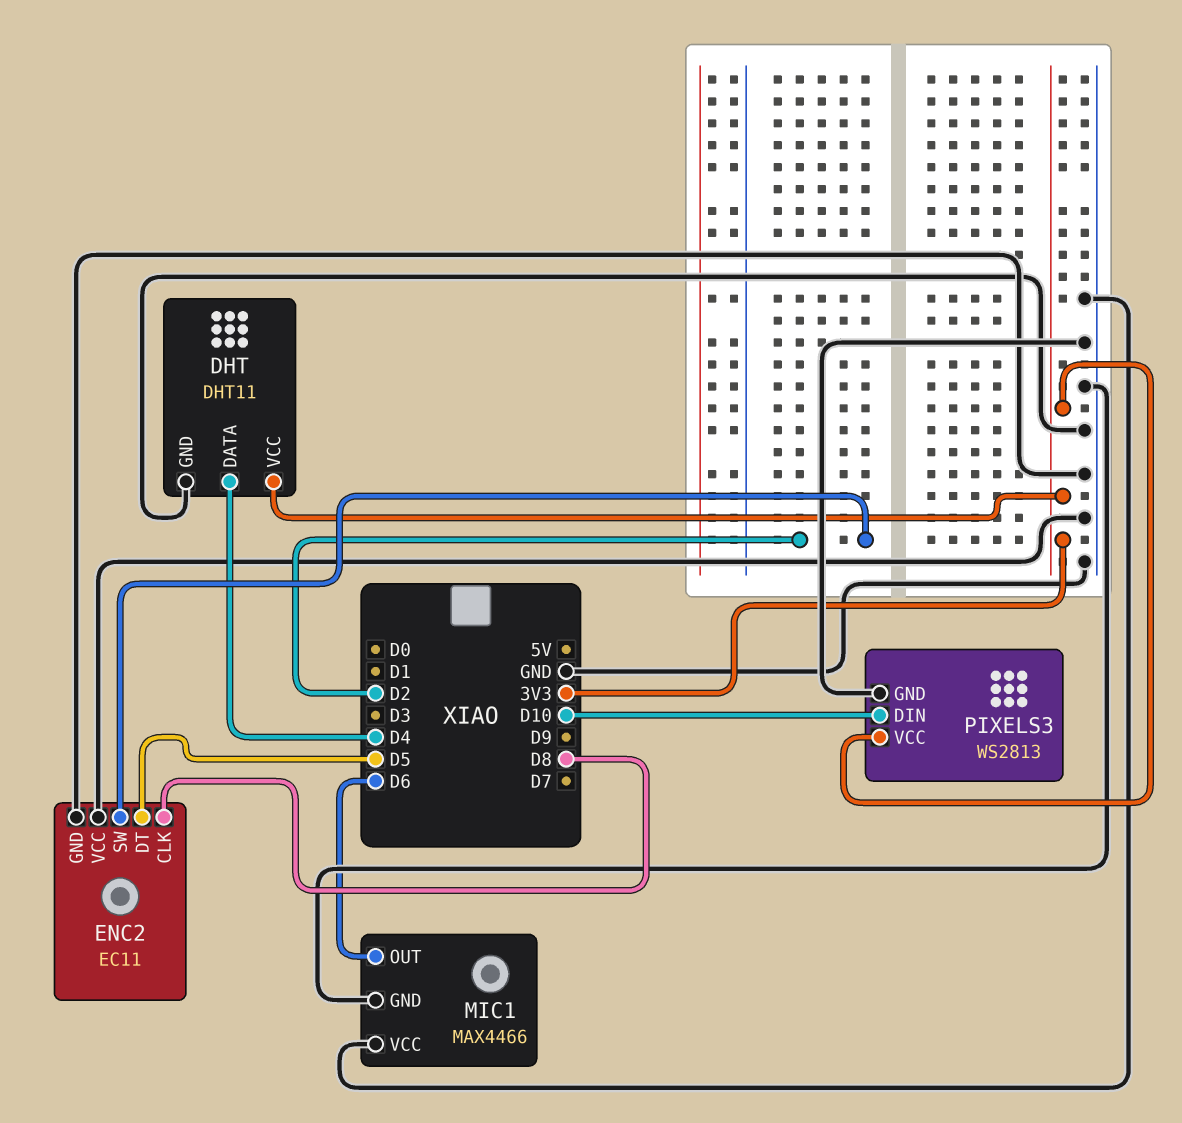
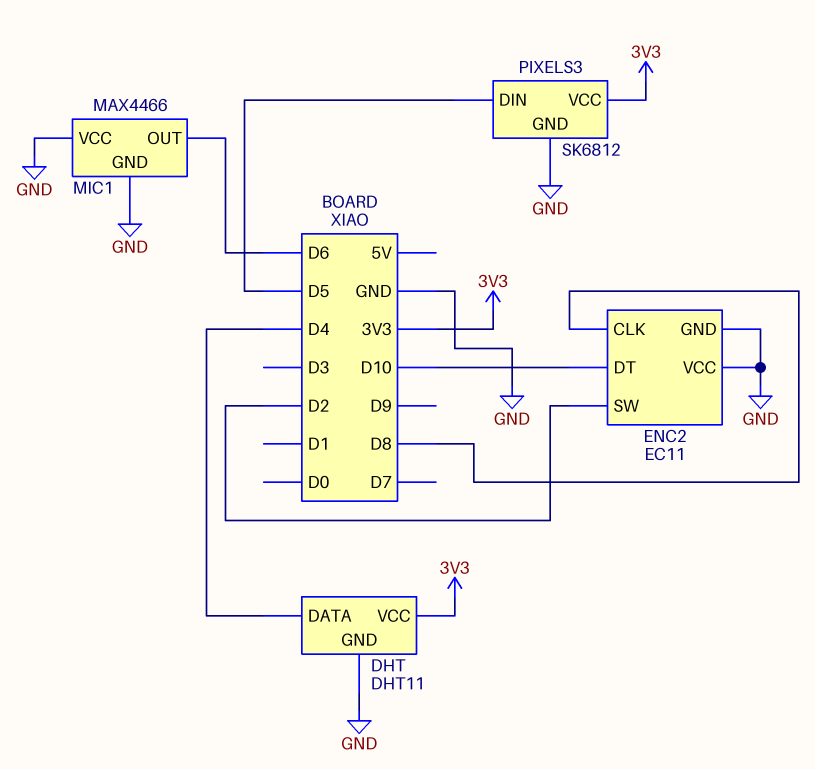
ENC2 pin DT: D5 -> D10
PIXELS3: WS2813 -> SK6812
PIXELS3 pin DIN: D10 -> D5

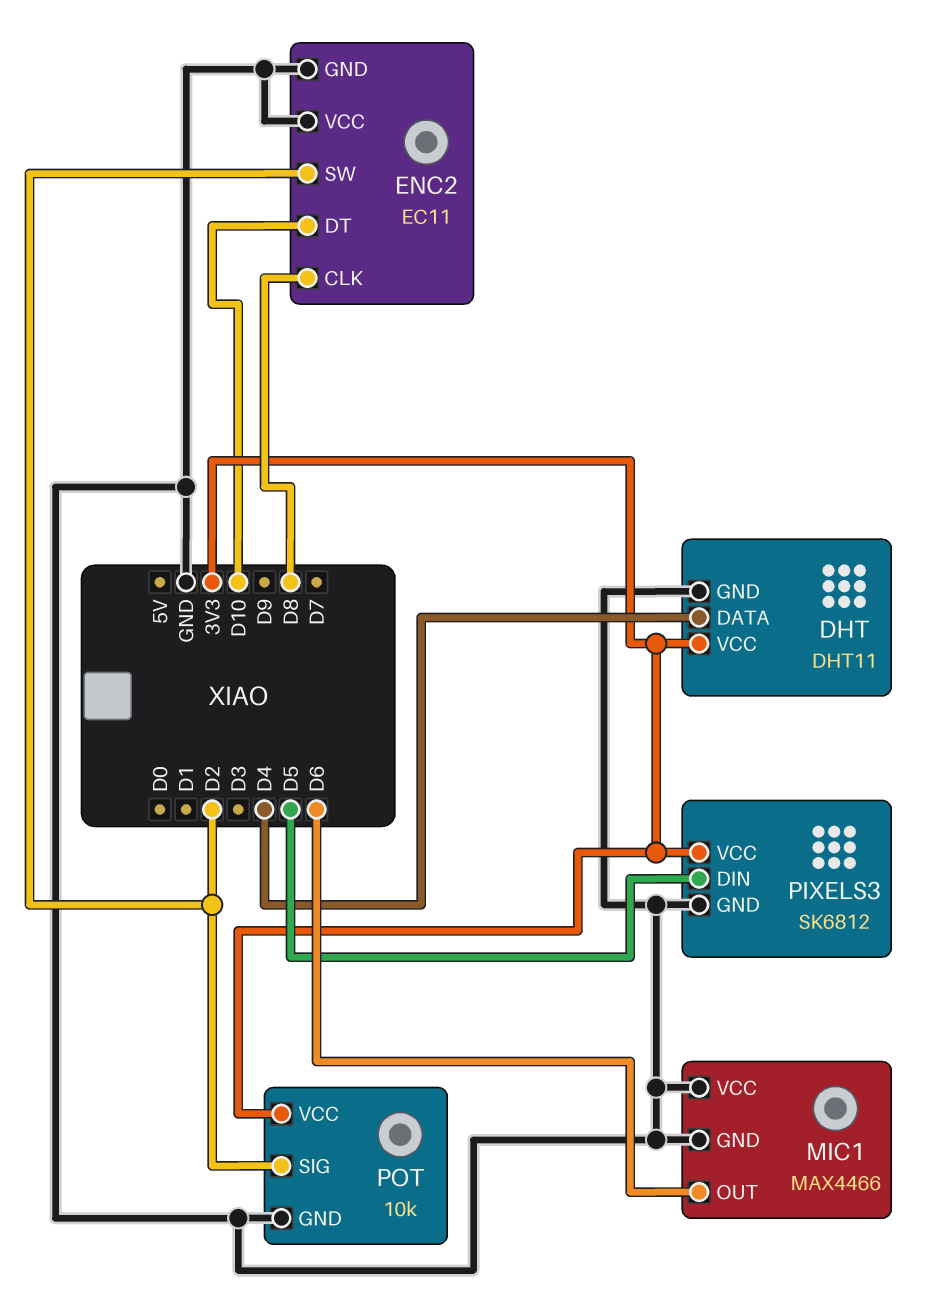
POT: none -> 10k
POT pin GND: none -> GND
POT pin SIG: none -> D2
POT pin VCC: none -> 3V3

